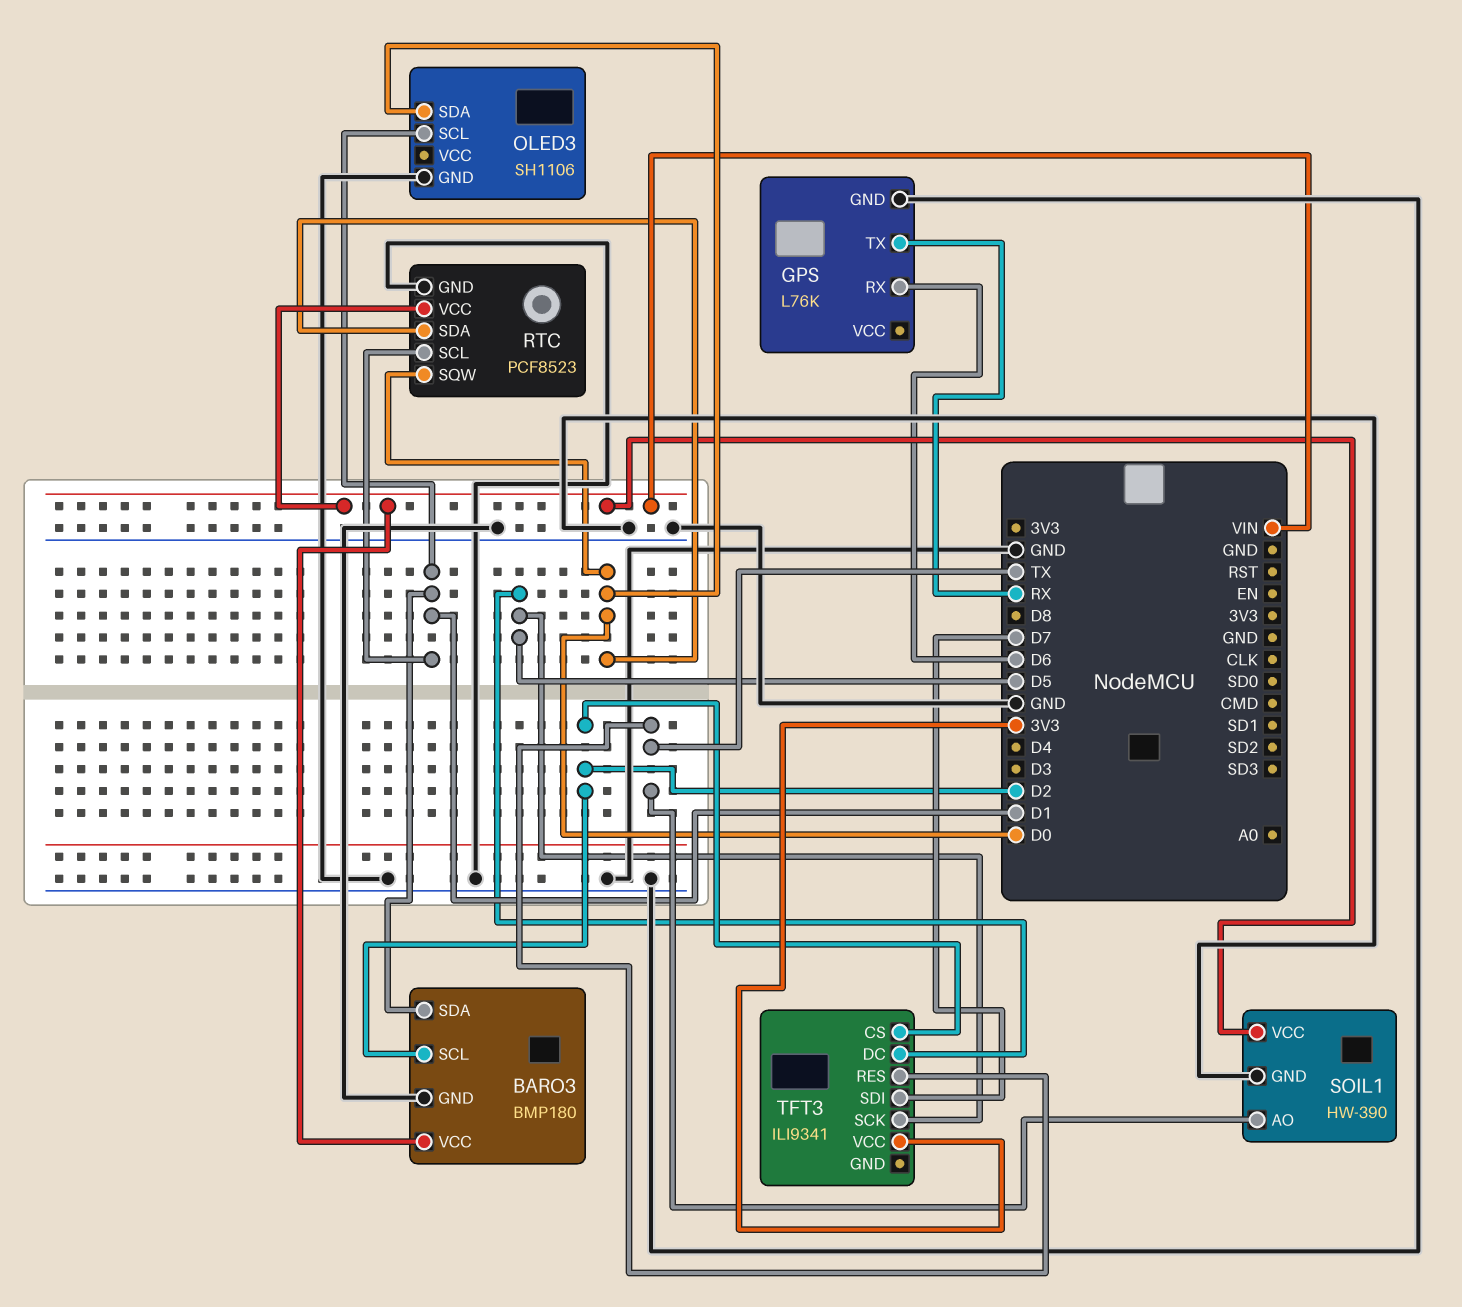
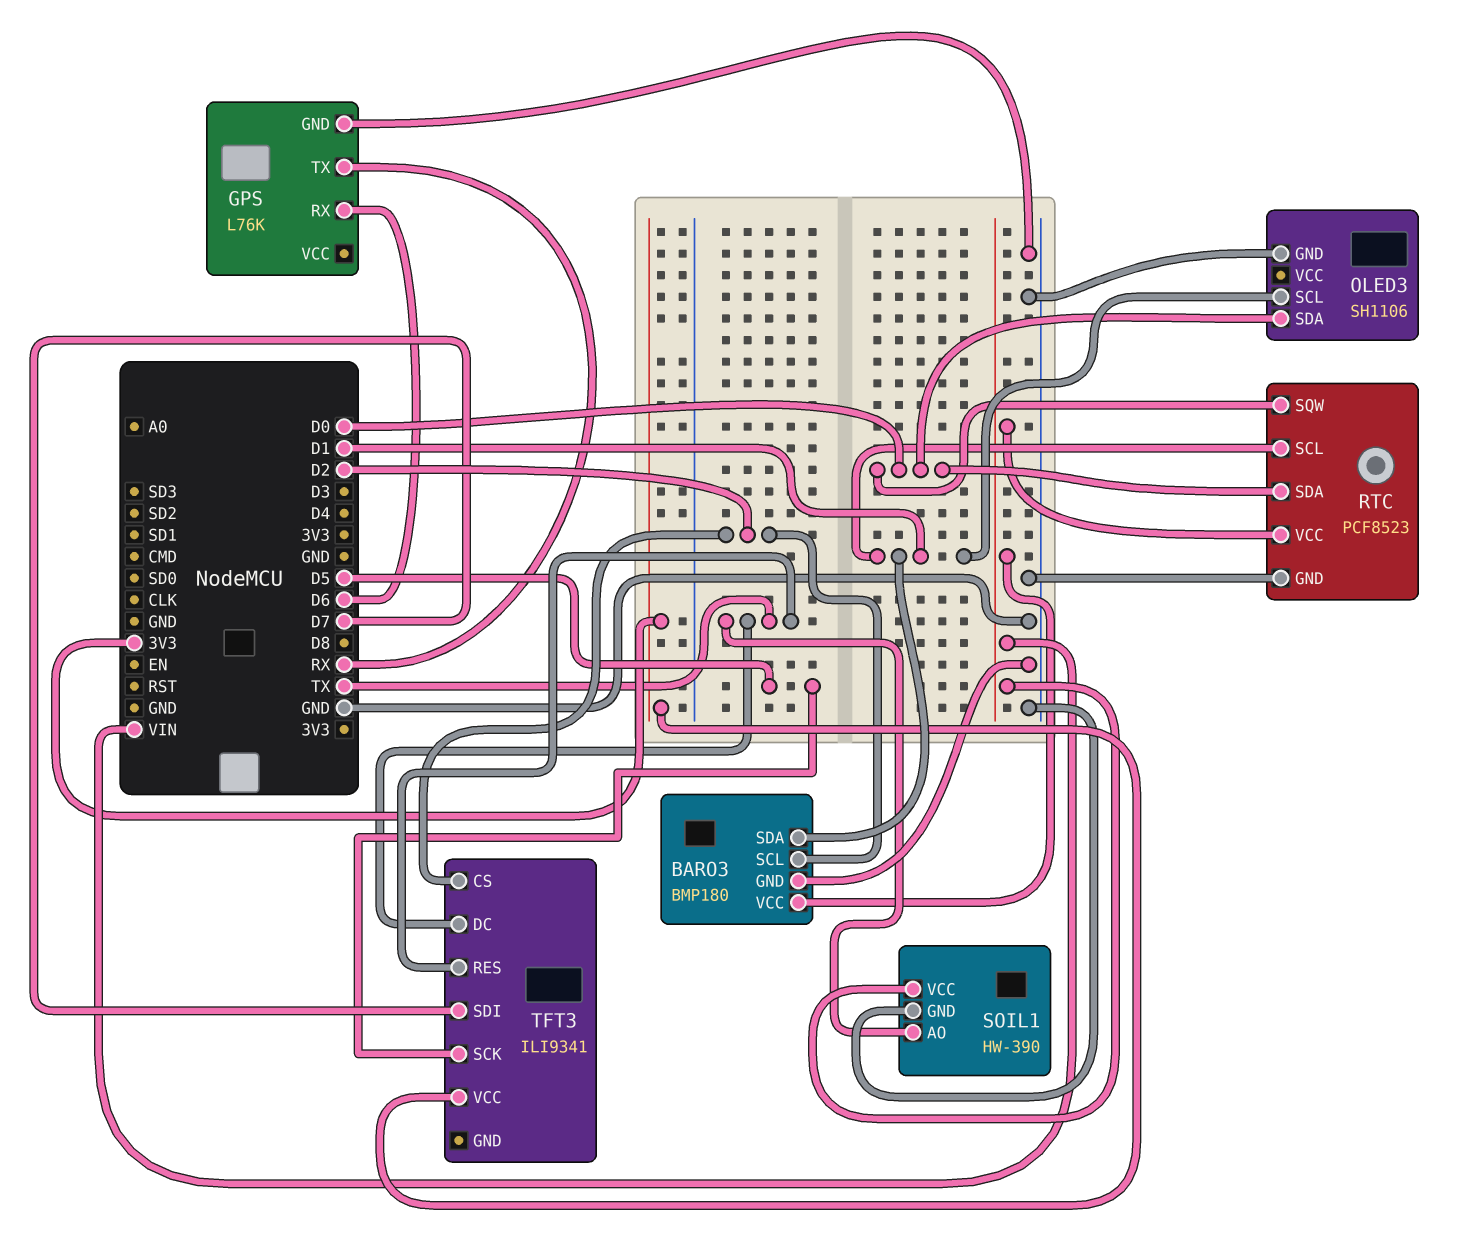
TFT3 pin DC: D5 -> TX

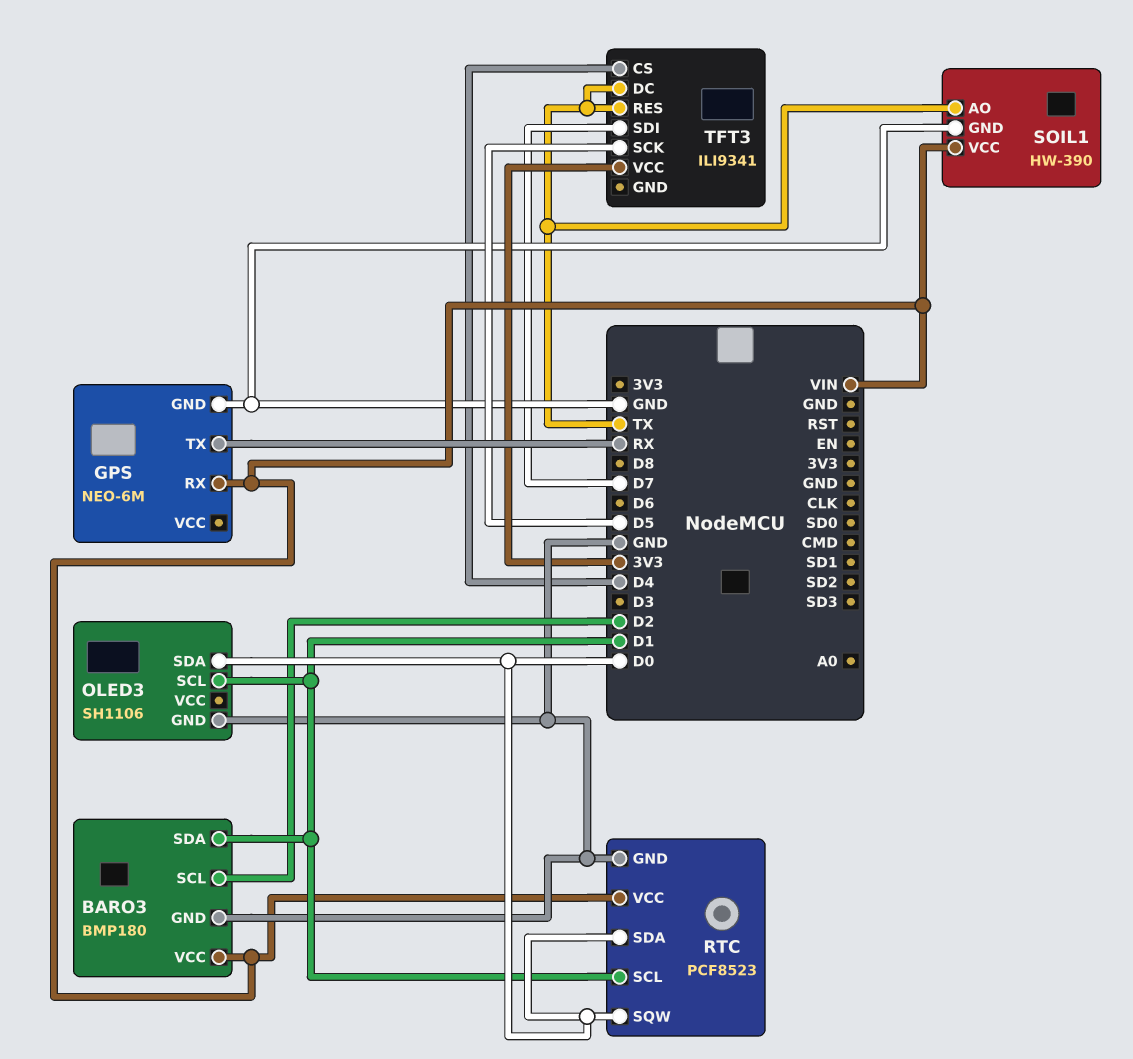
GPS: L76K -> NEO-6M
GPS pin RX: D6 -> VIN
TFT3 pin CS: D2 -> D4

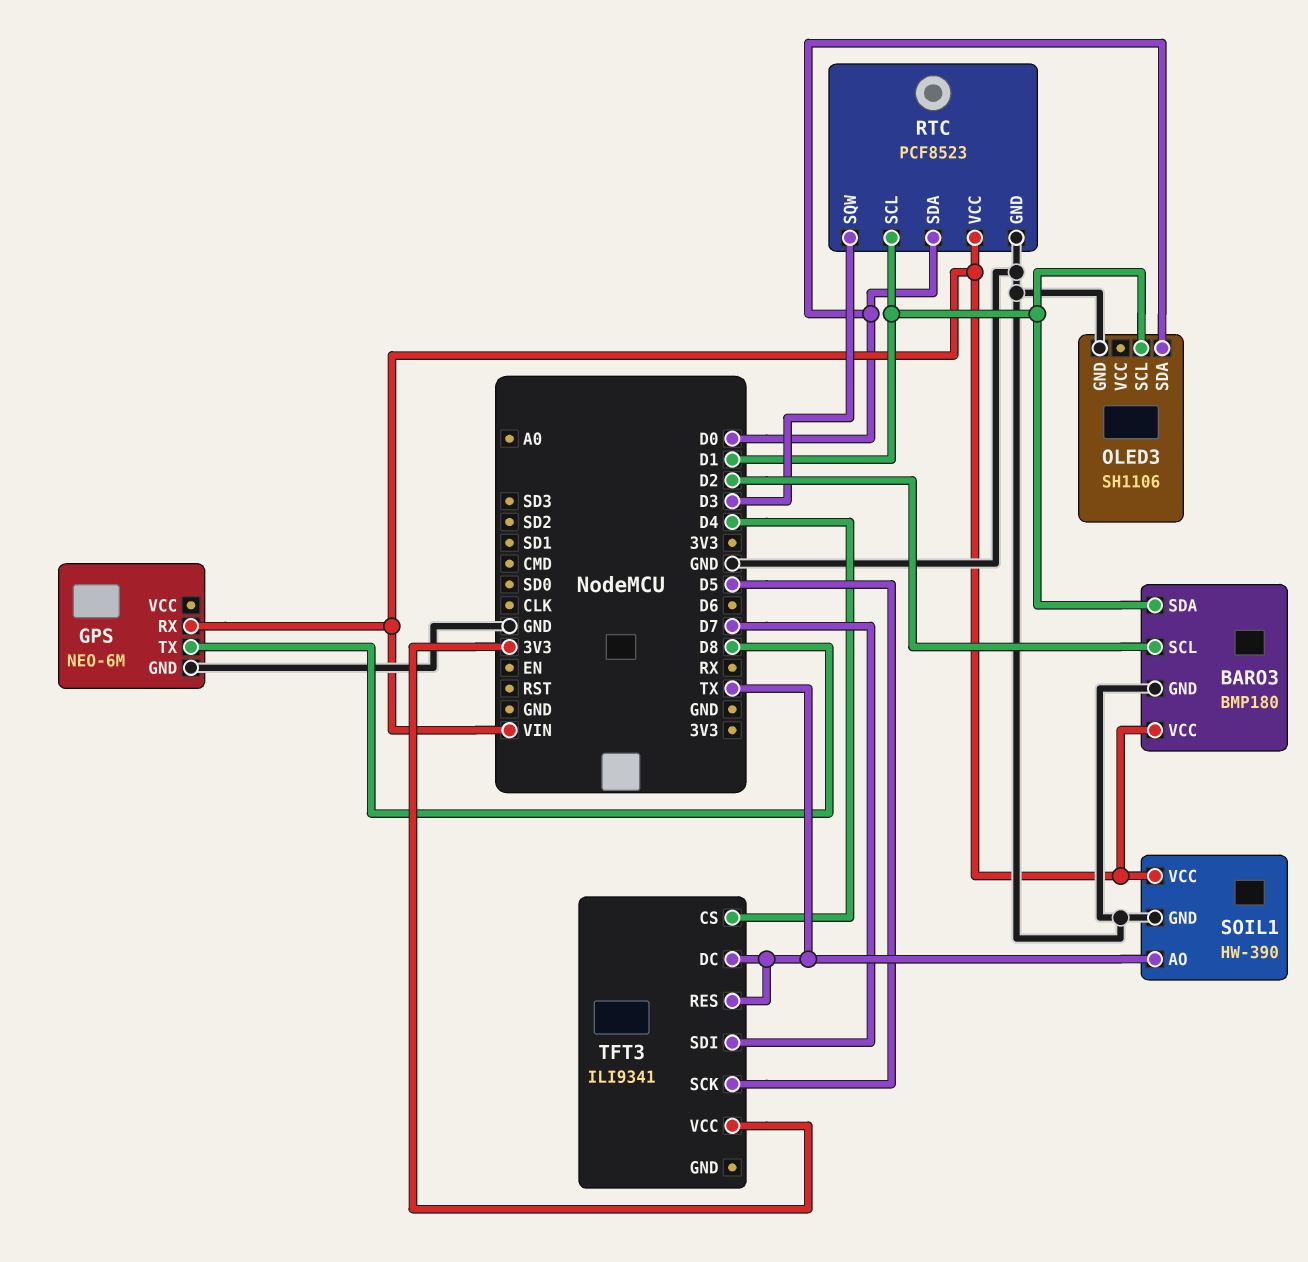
GPS pin TX: RX -> D8
RTC pin SQW: D0 -> D3

